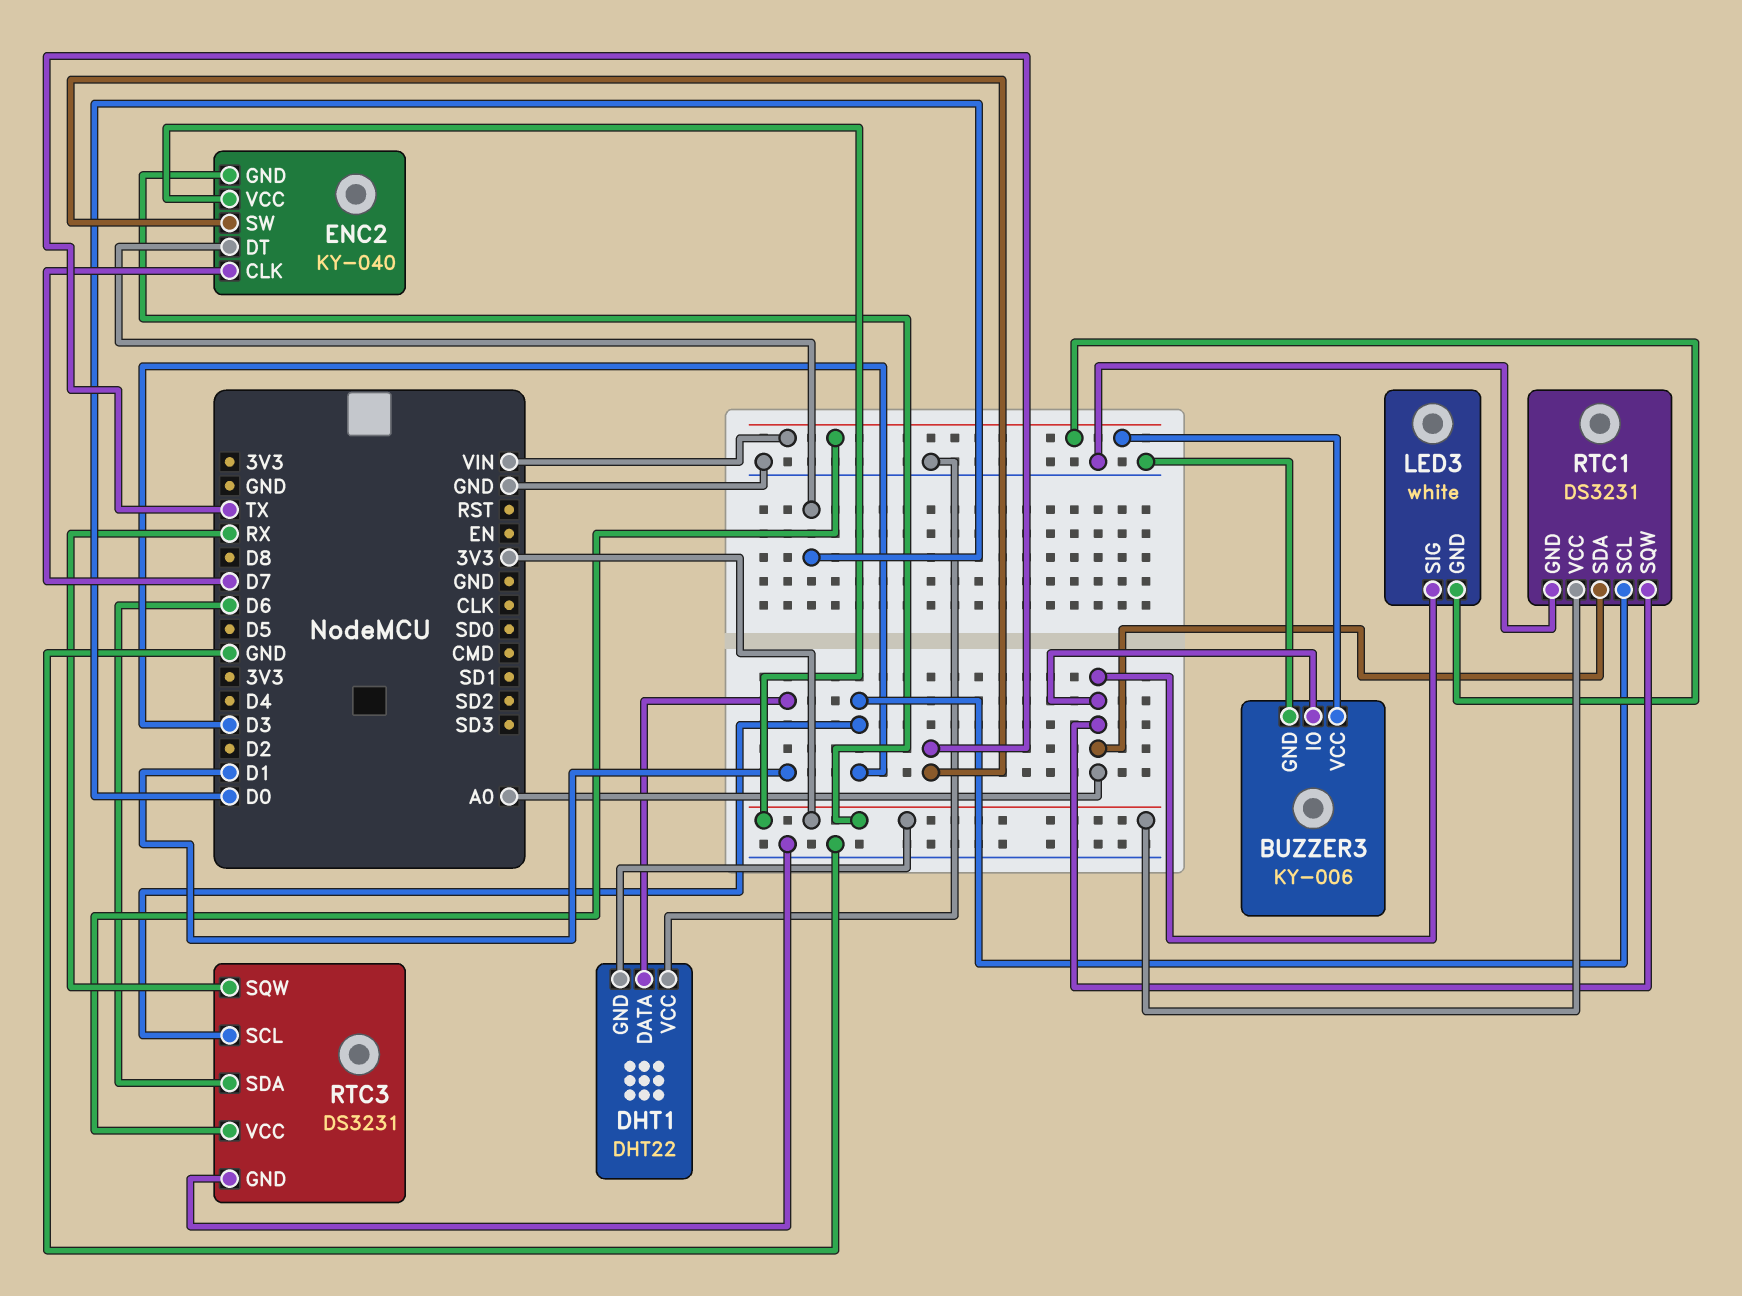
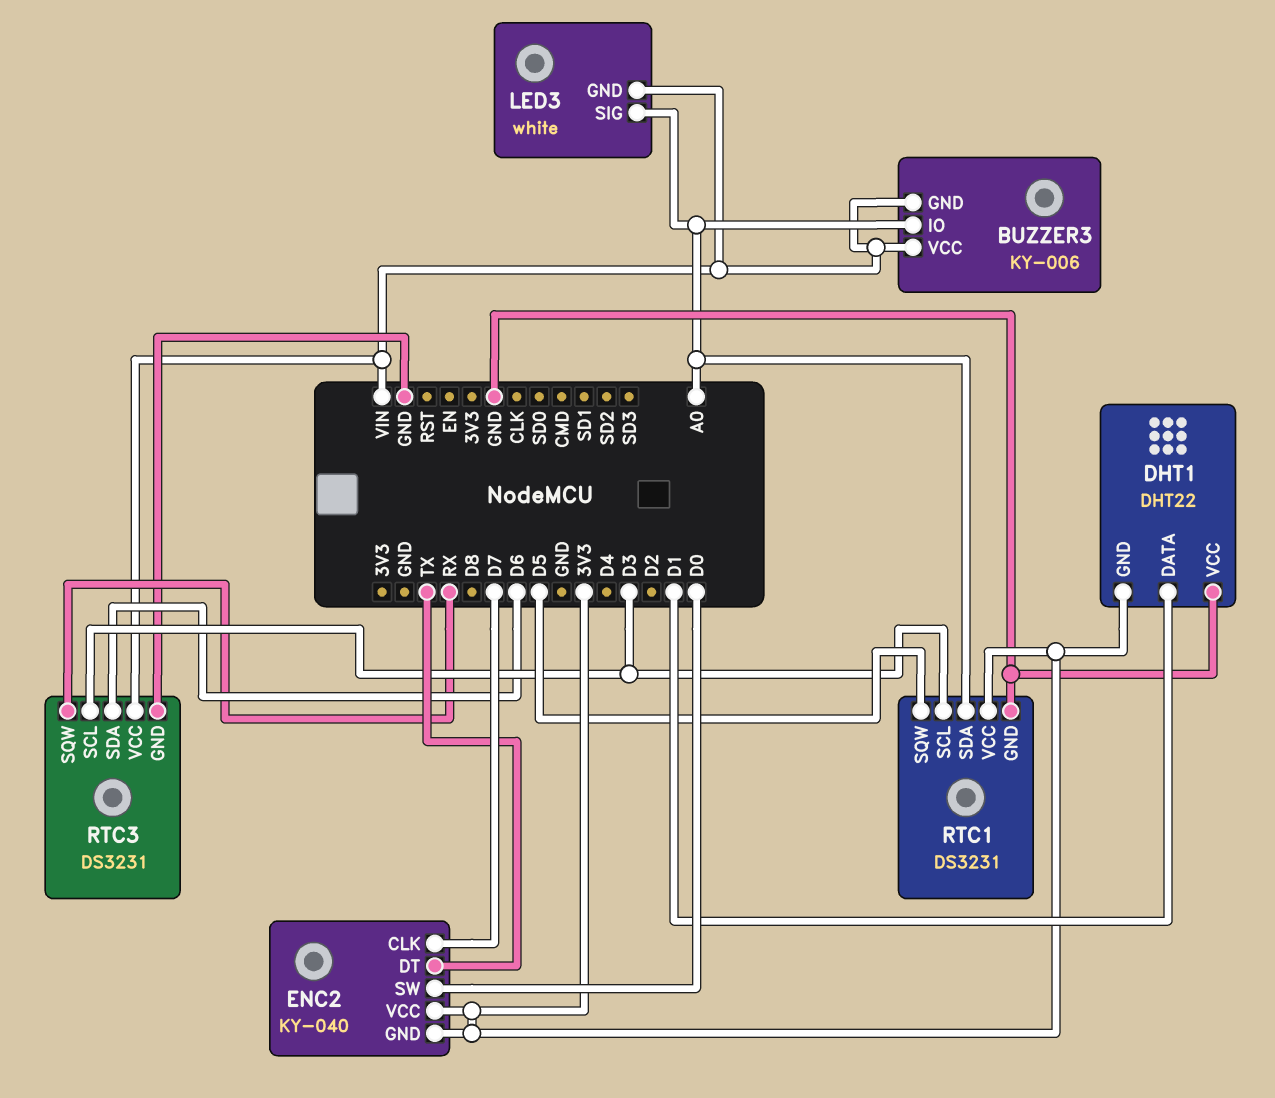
BUZZER3 pin GND: GND -> VIN
ENC2 pin DT: D0 -> TX
ENC2 pin SW: TX -> D0
RTC1 pin SQW: A0 -> D5

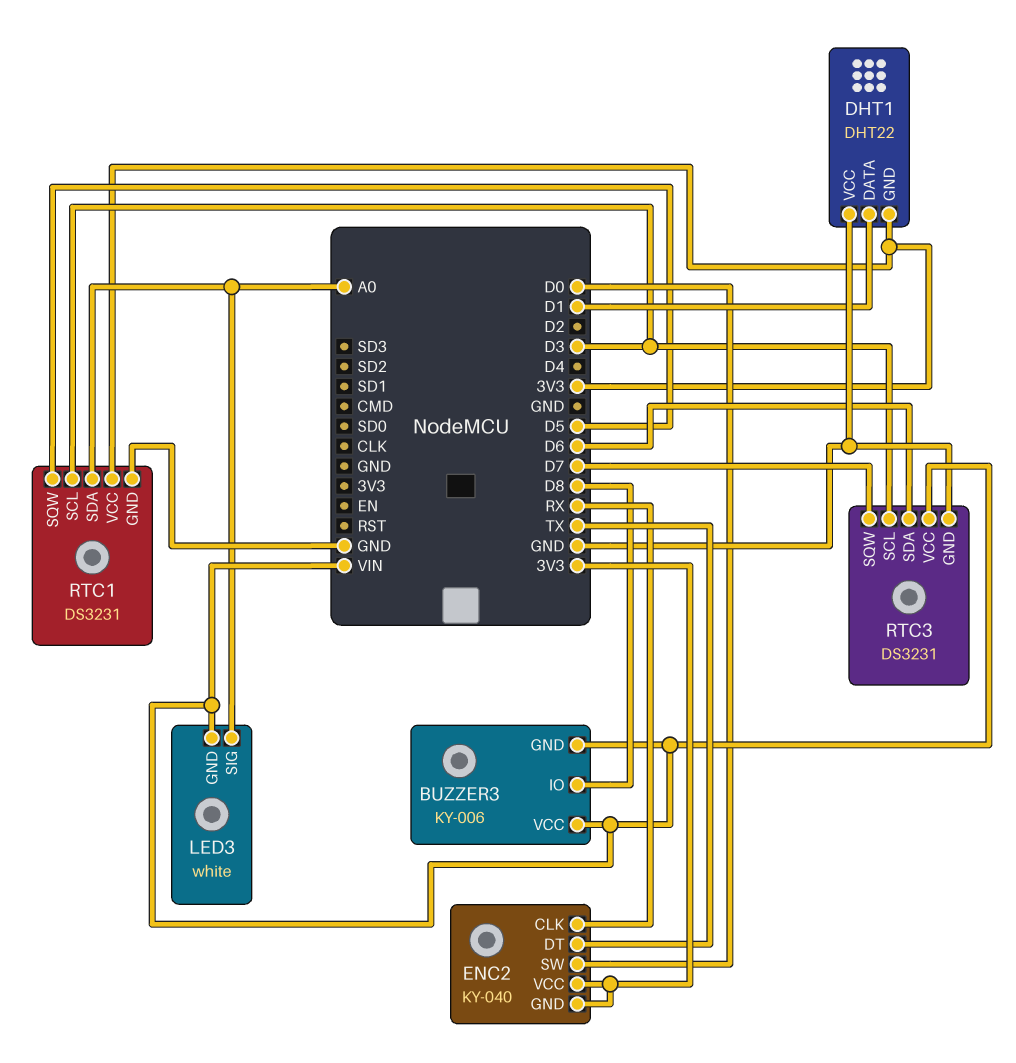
BUZZER3 pin IO: A0 -> D8
ENC2 pin CLK: D7 -> RX
RTC3 pin SQW: RX -> D7

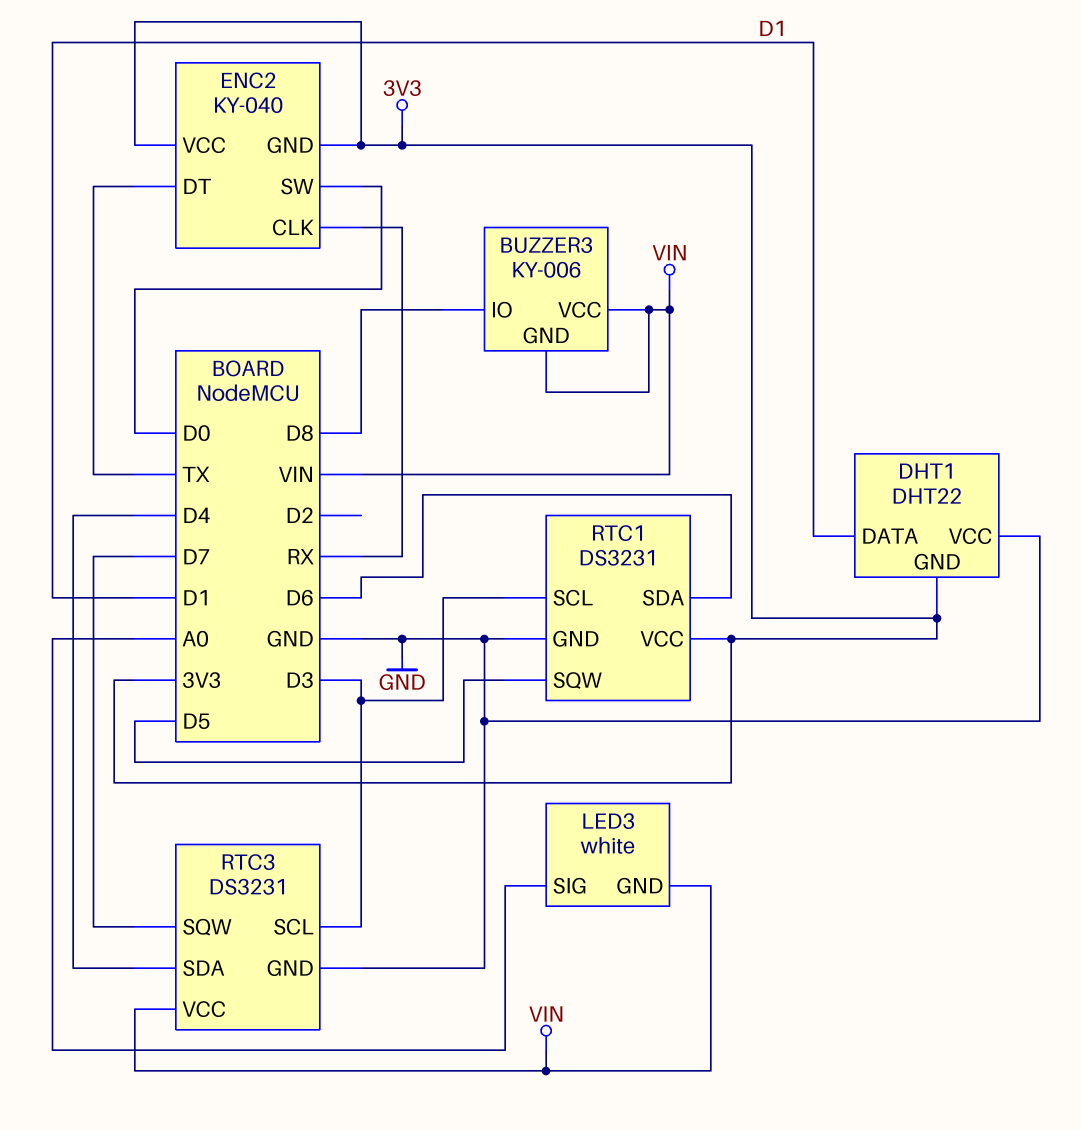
RTC1 pin SDA: A0 -> D6
RTC3 pin SDA: D6 -> D4

